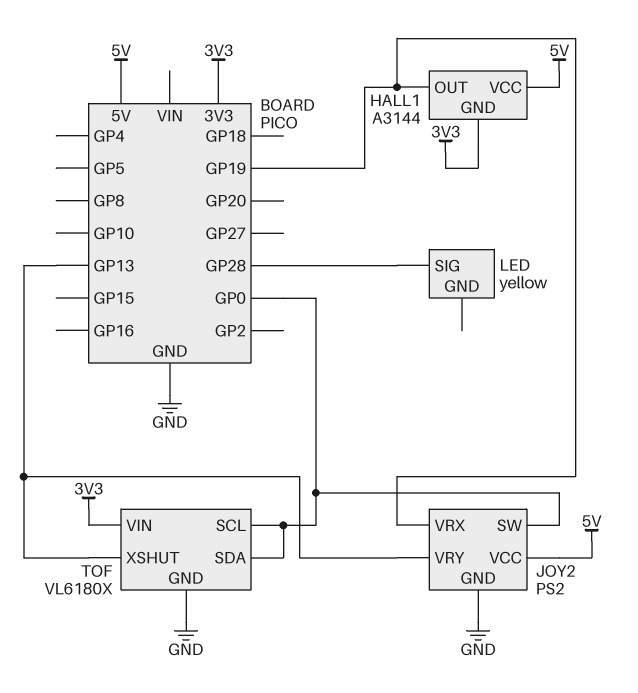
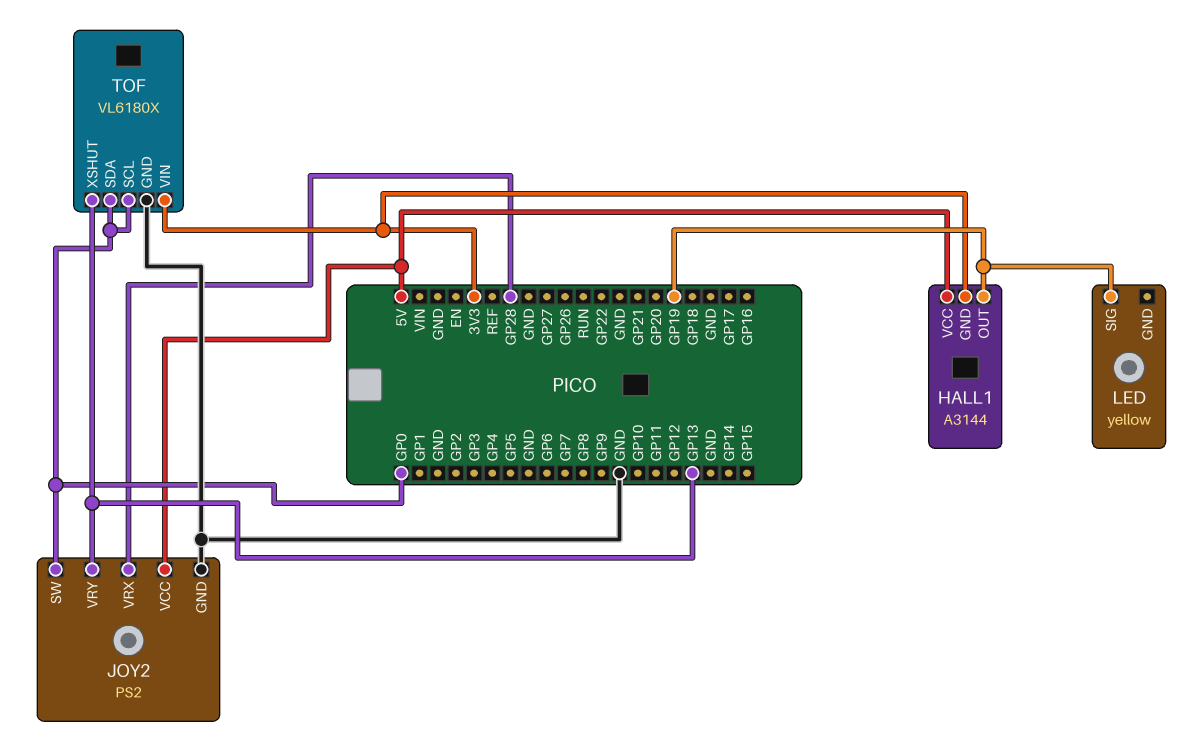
JOY2 pin VRX: GP19 -> GP28
LED pin SIG: GP28 -> GP19

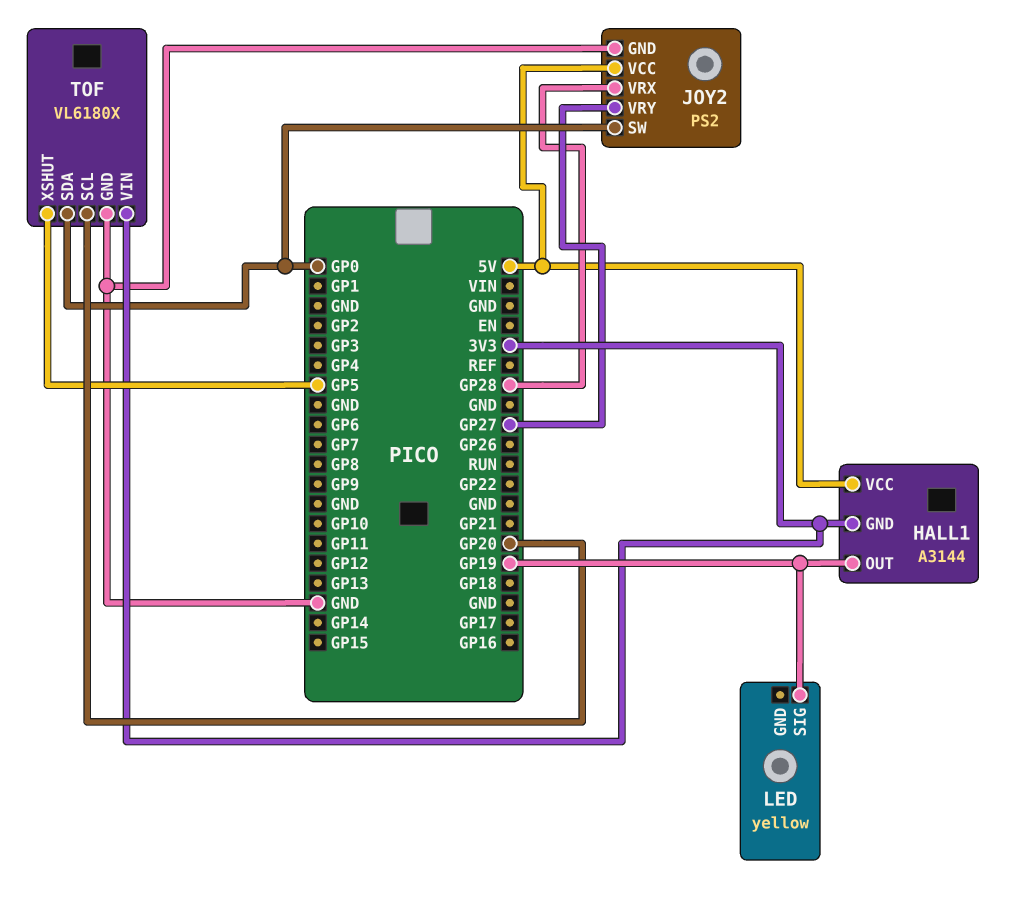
JOY2 pin VRY: GP13 -> GP27
TOF pin SCL: GP0 -> GP20
TOF pin XSHUT: GP13 -> GP5

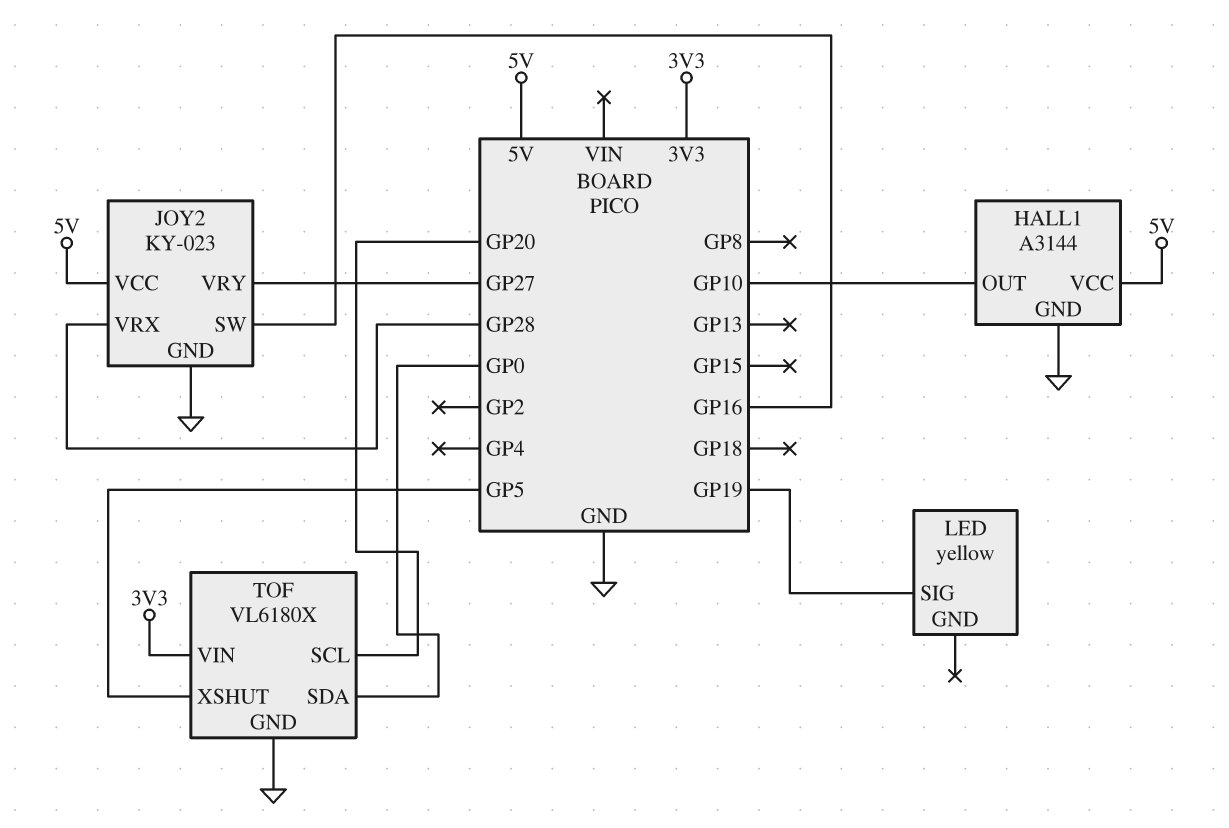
HALL1 pin GND: 3V3 -> GND
HALL1 pin OUT: GP19 -> GP10
JOY2: PS2 -> KY-023
JOY2 pin SW: GP0 -> GP16

